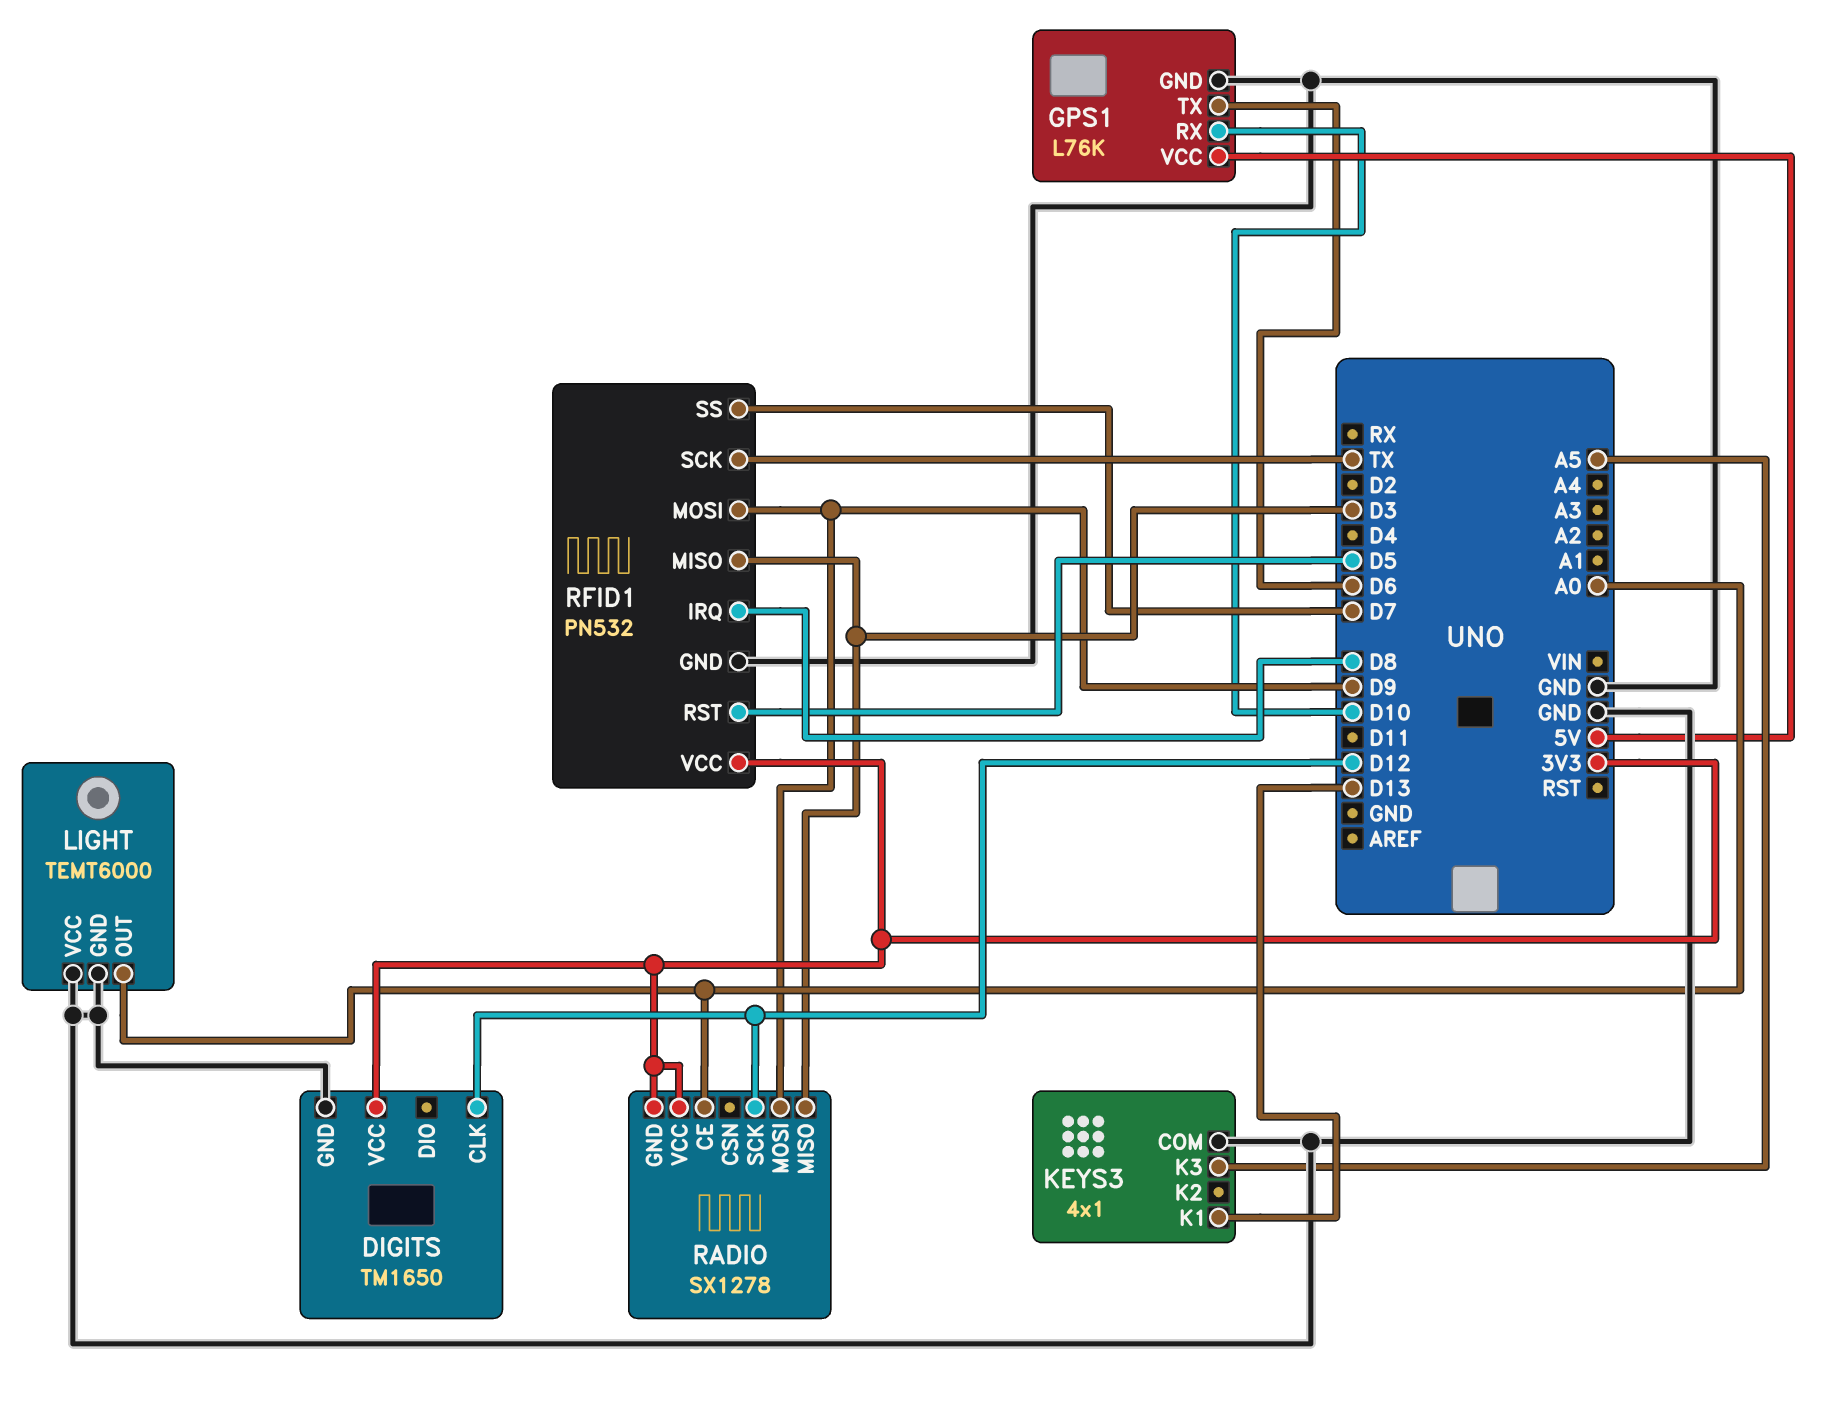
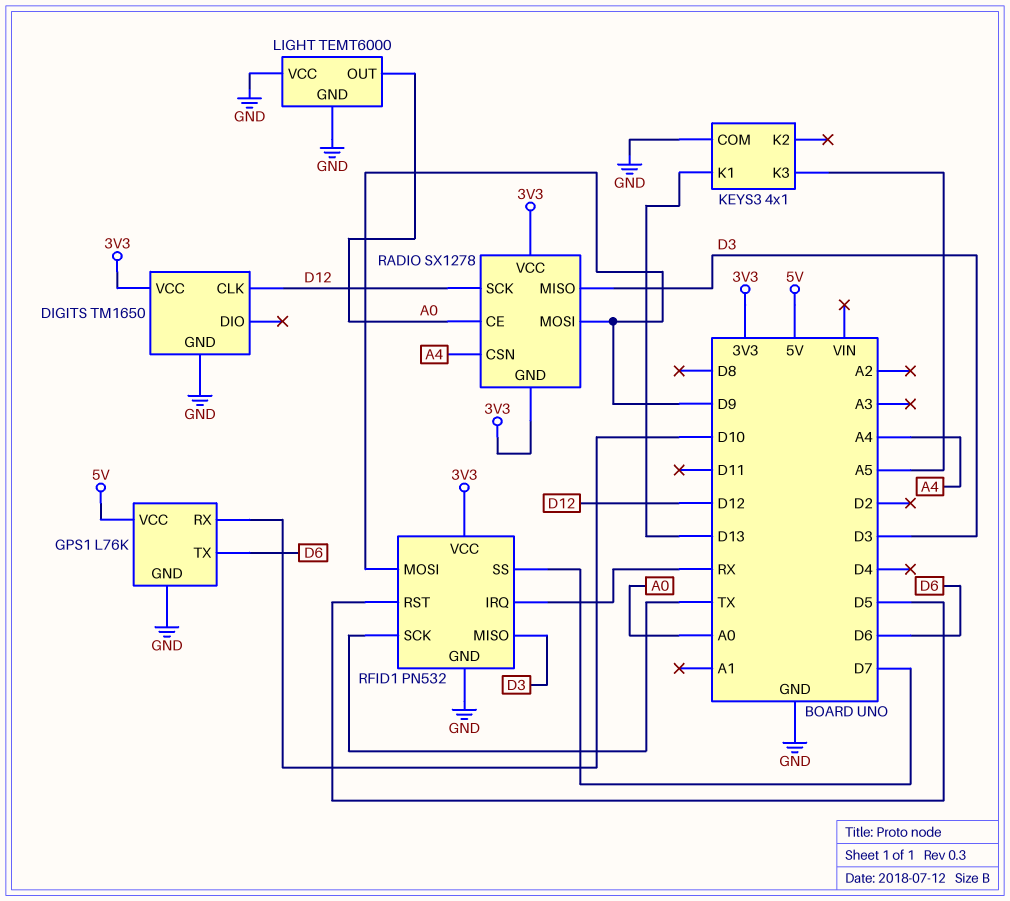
RADIO pin CSN: none -> A4
RFID1 pin IRQ: D8 -> RX

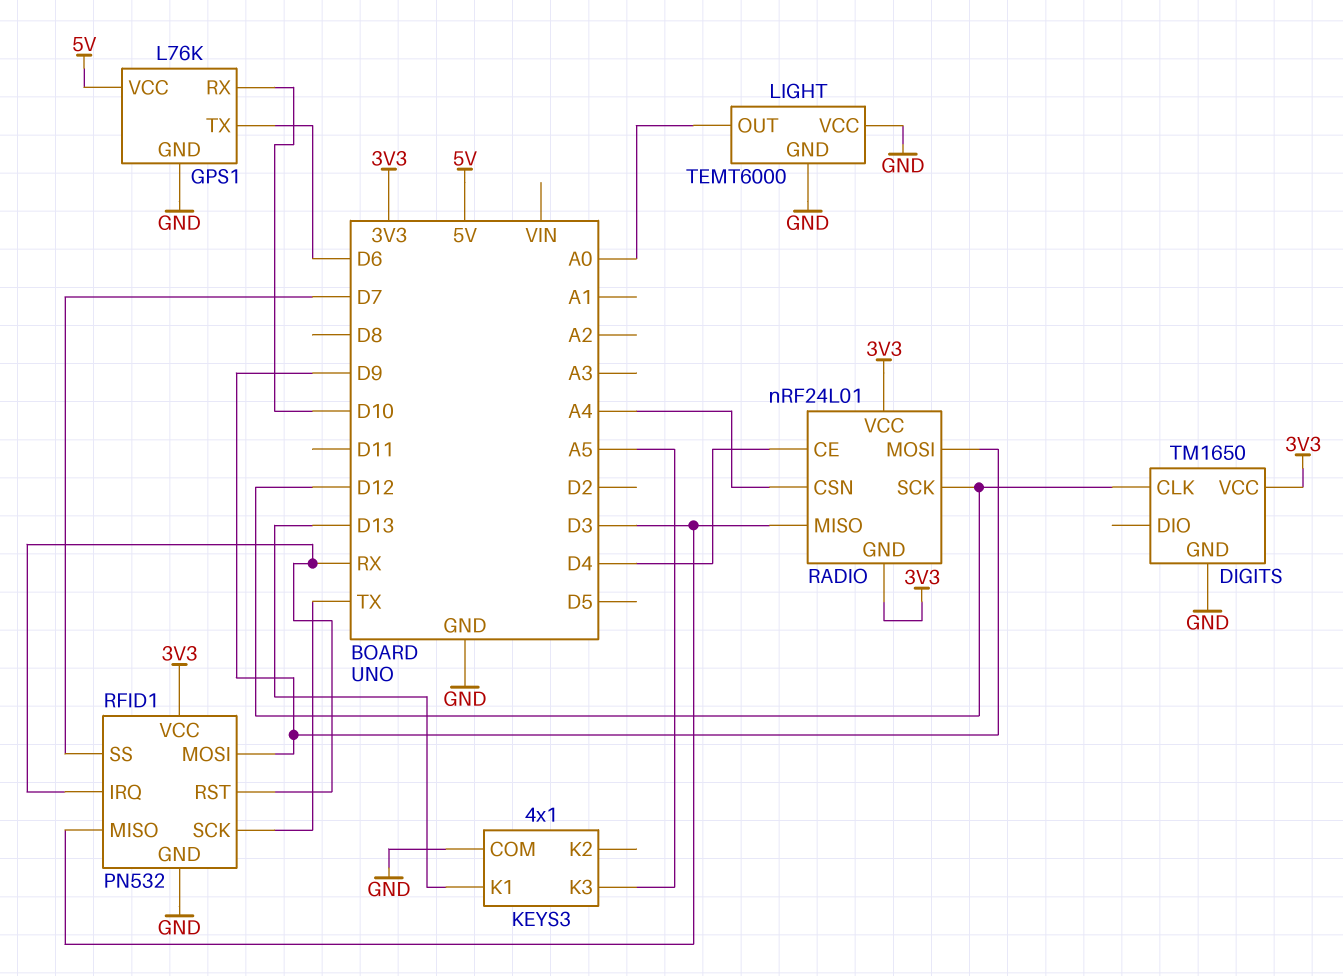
RADIO: SX1278 -> nRF24L01
RADIO pin CE: A0 -> D4
RFID1 pin RST: D5 -> RX

